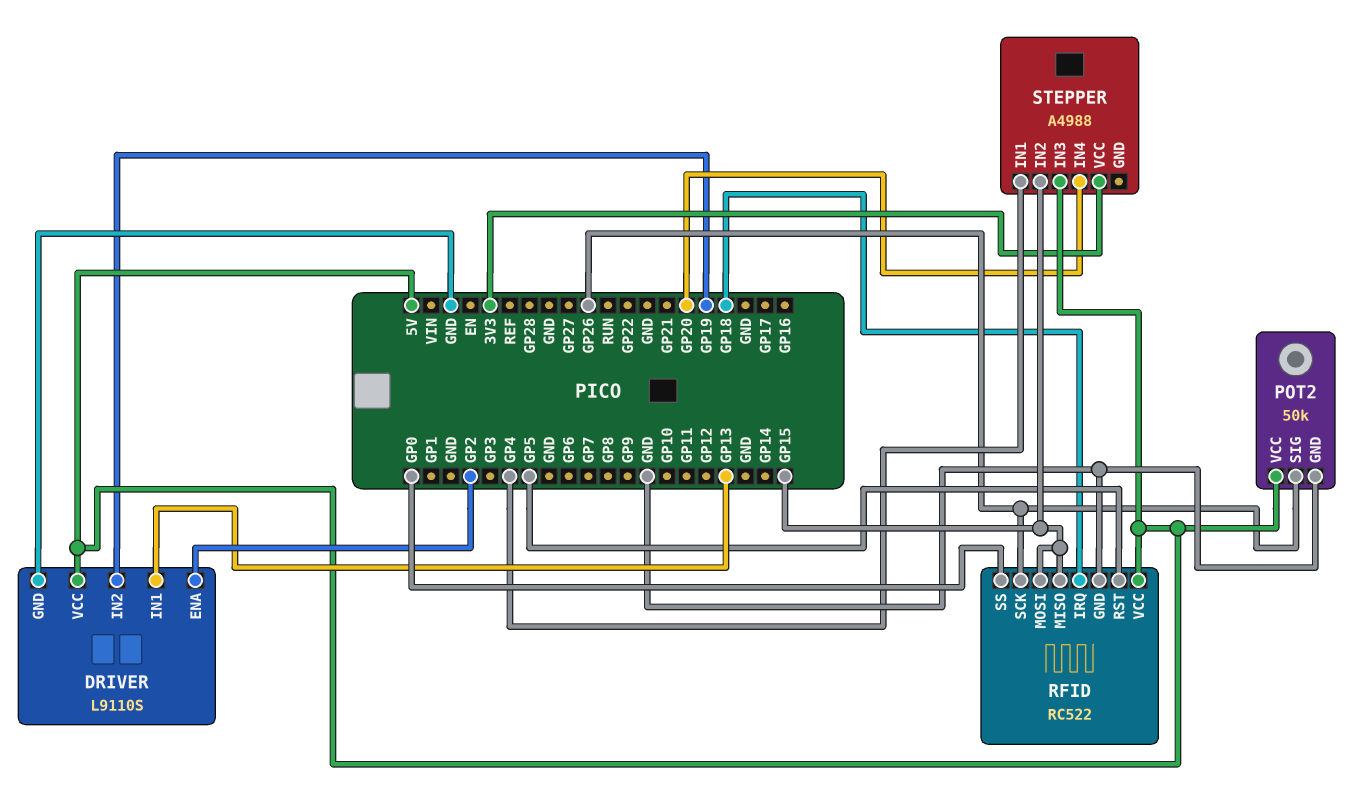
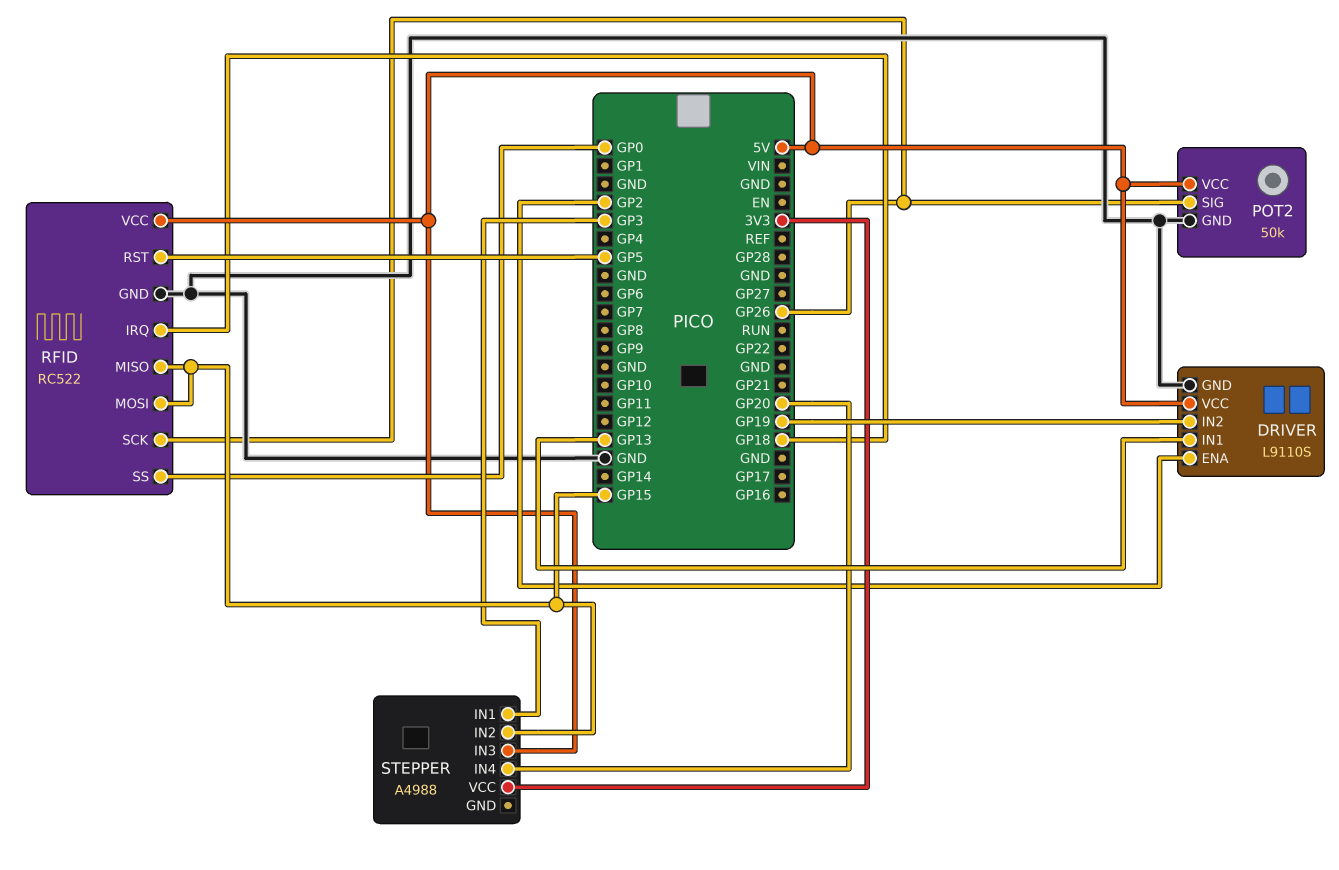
STEPPER pin IN1: GP4 -> GP3

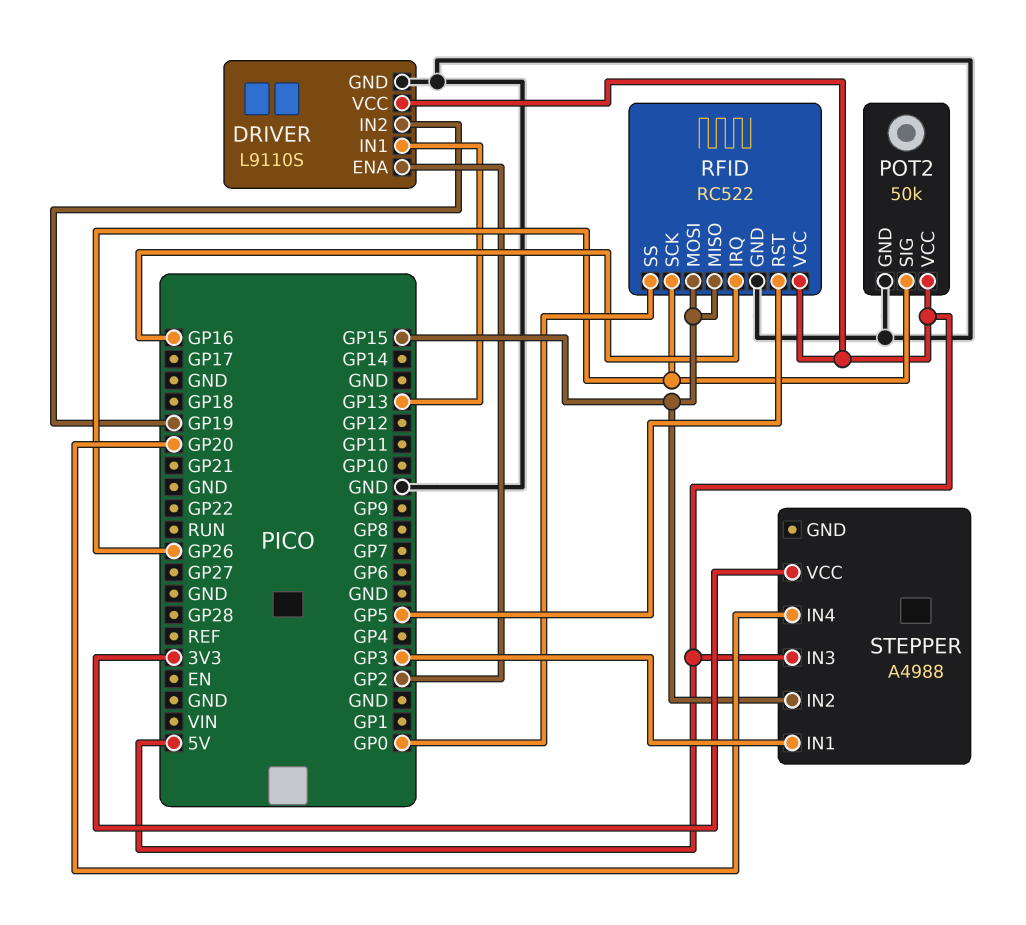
RFID pin IRQ: GP18 -> GP16

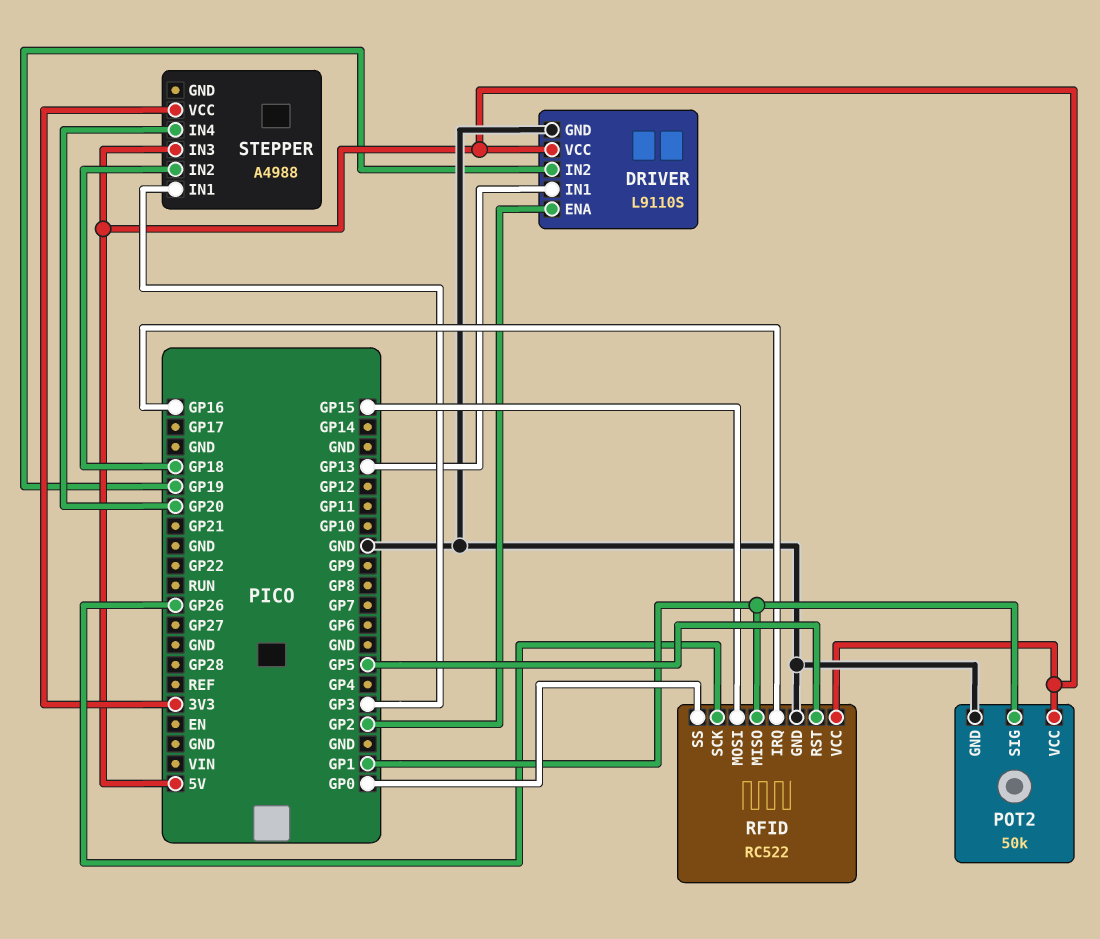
POT2 pin SIG: GP26 -> GP1
RFID pin MISO: GP15 -> GP1
STEPPER pin IN2: GP15 -> GP18

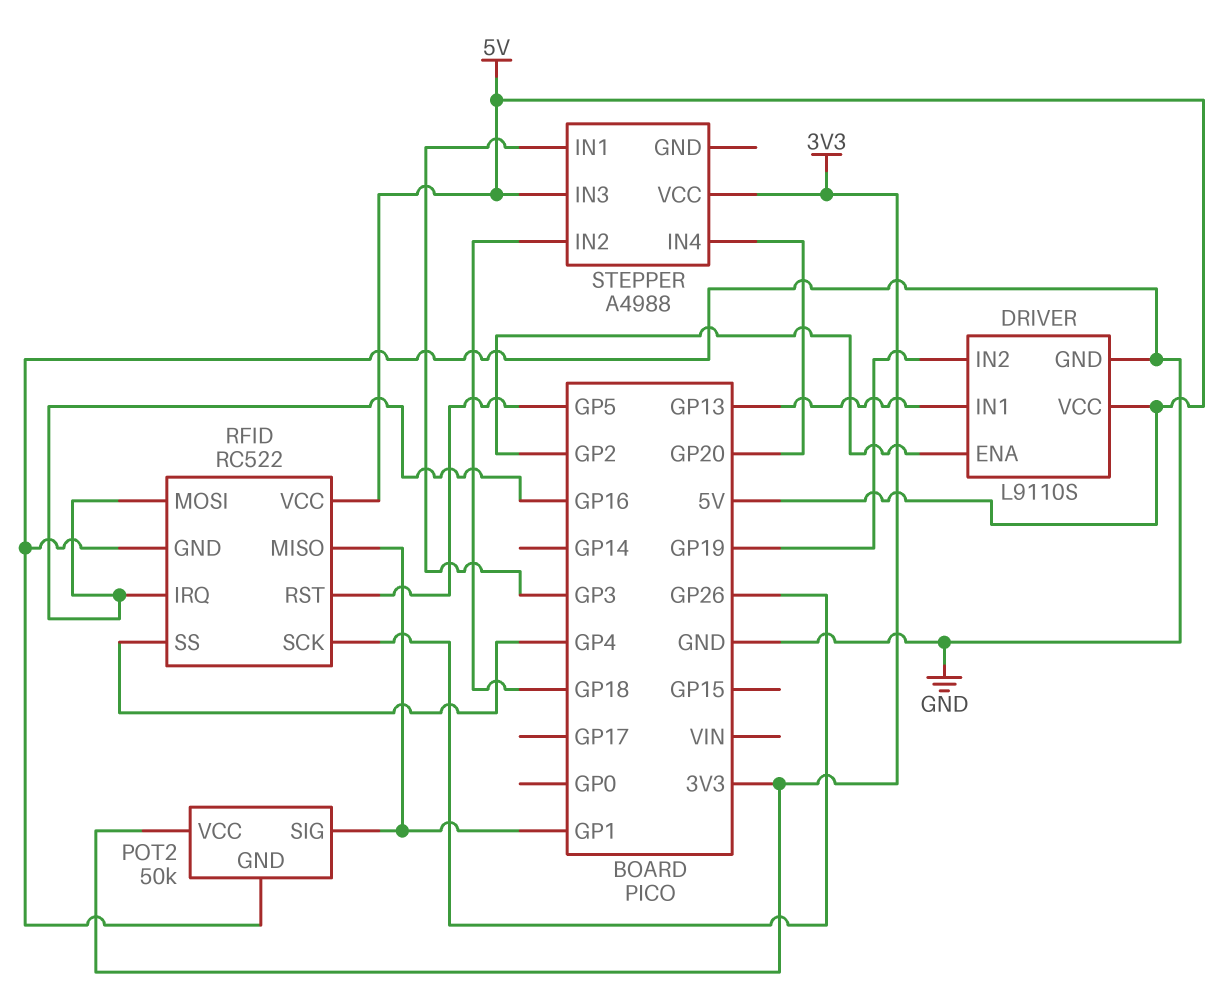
POT2 pin VCC: 5V -> 3V3
RFID pin MOSI: GP15 -> GP16
RFID pin SS: GP0 -> GP4

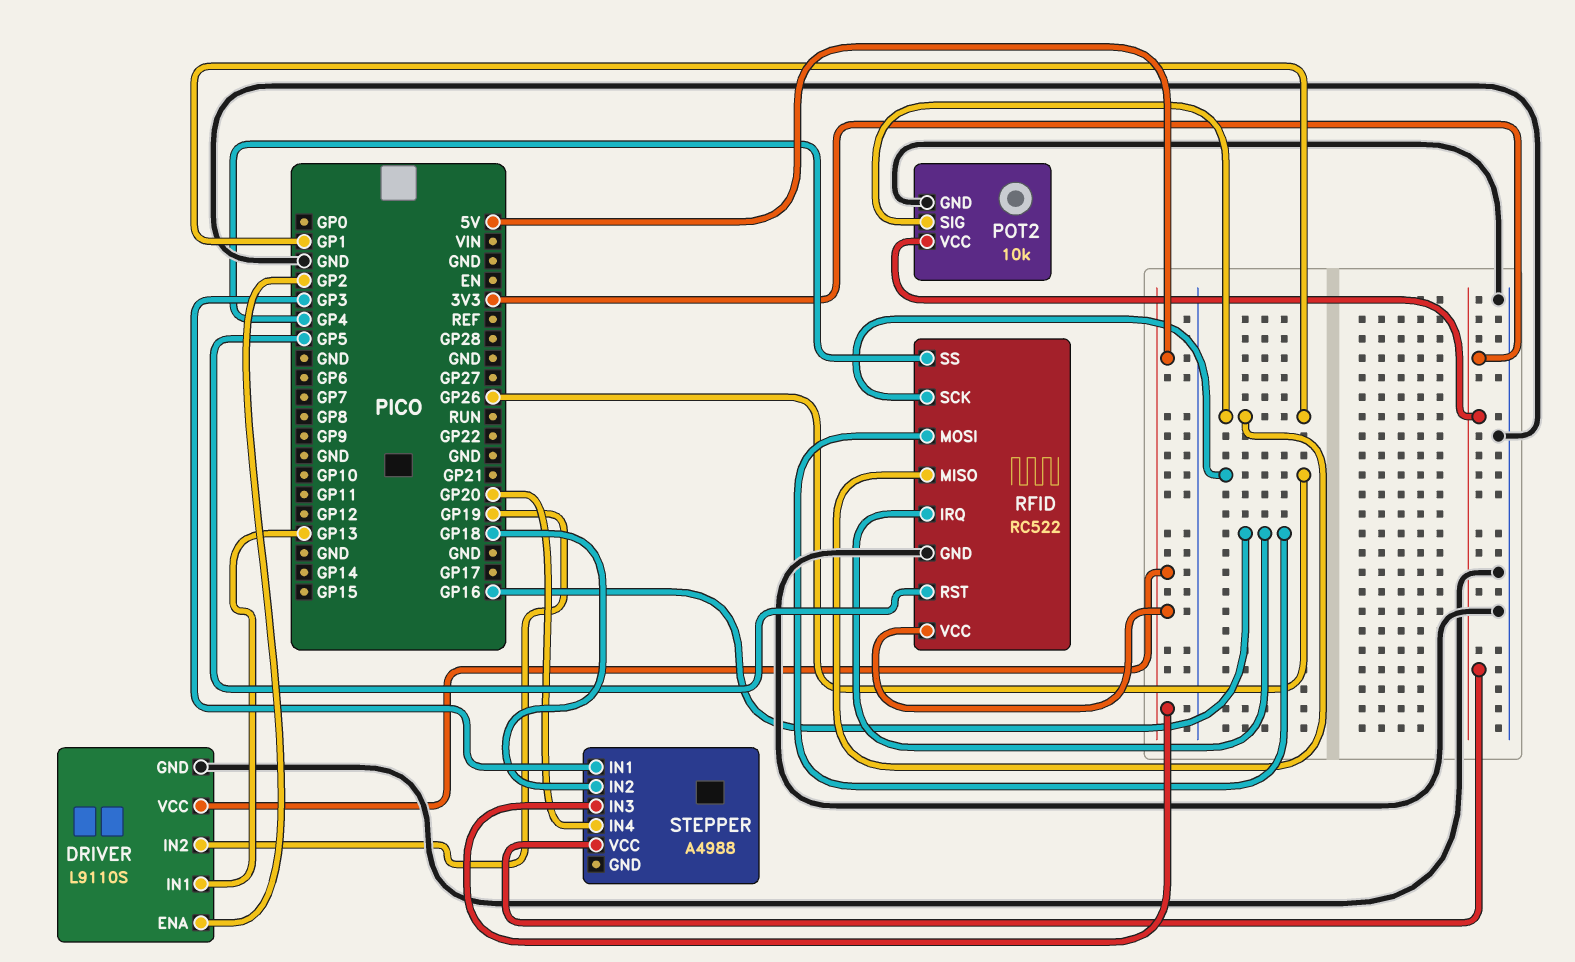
POT2: 50k -> 10k

